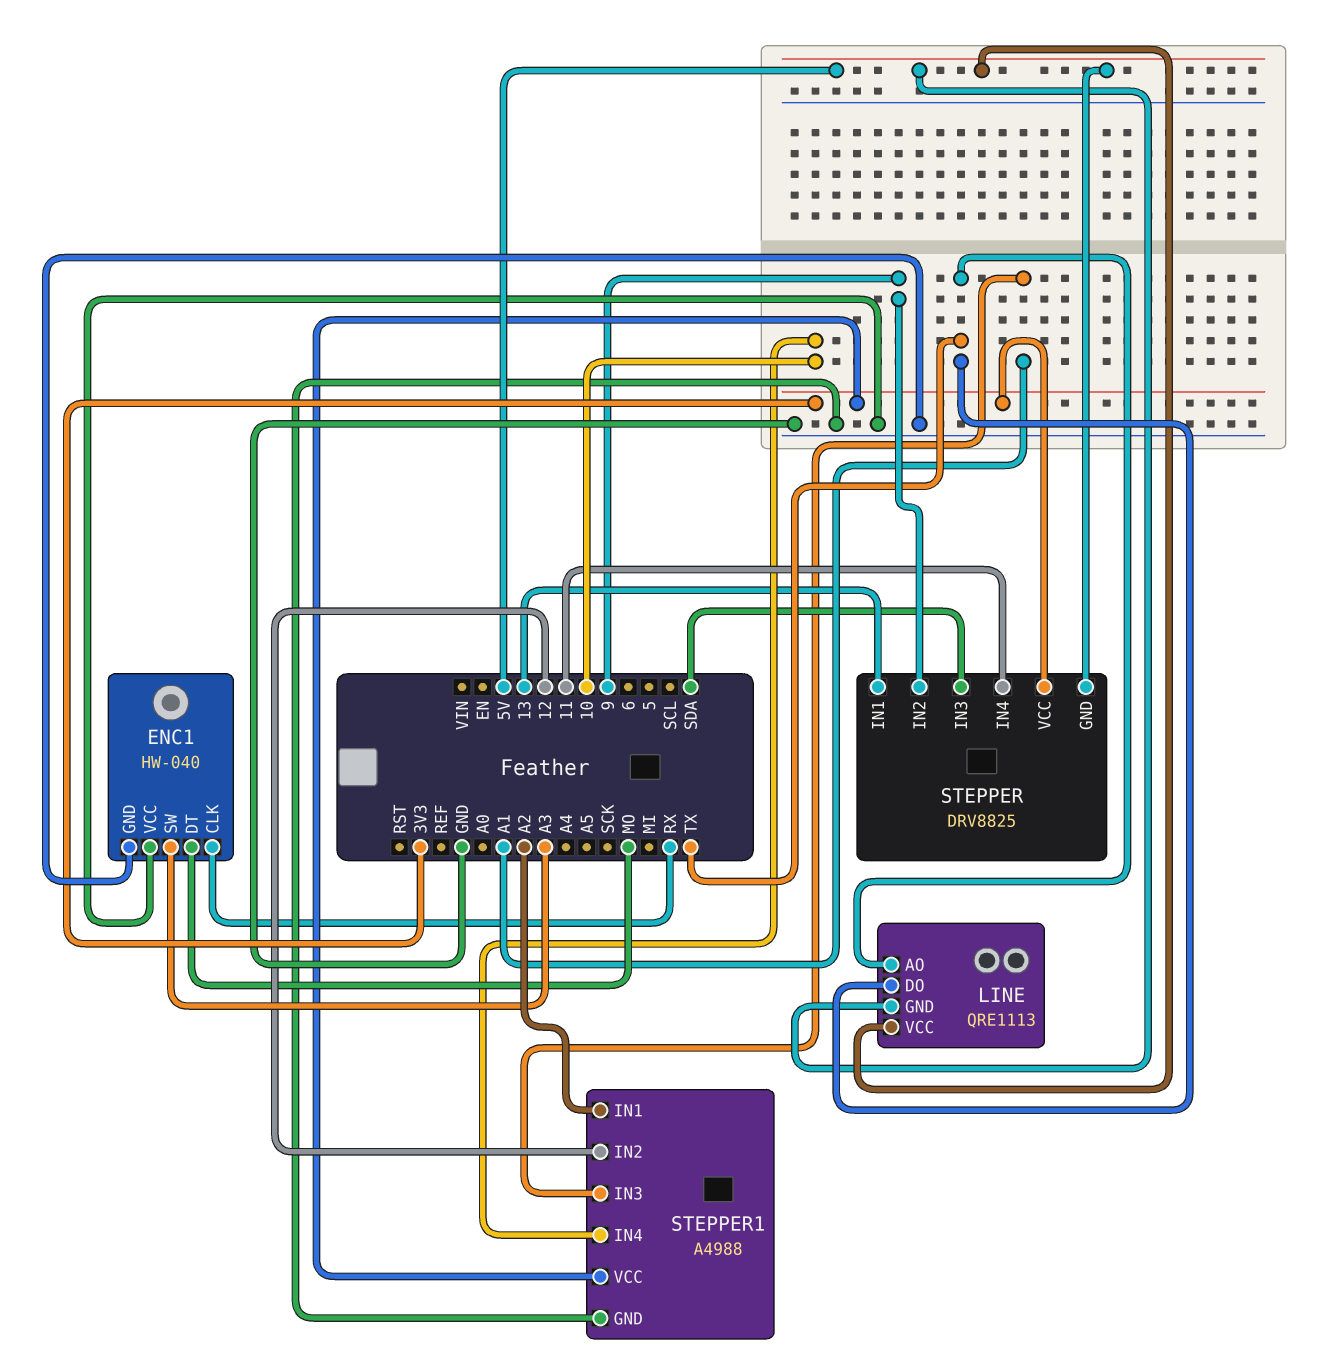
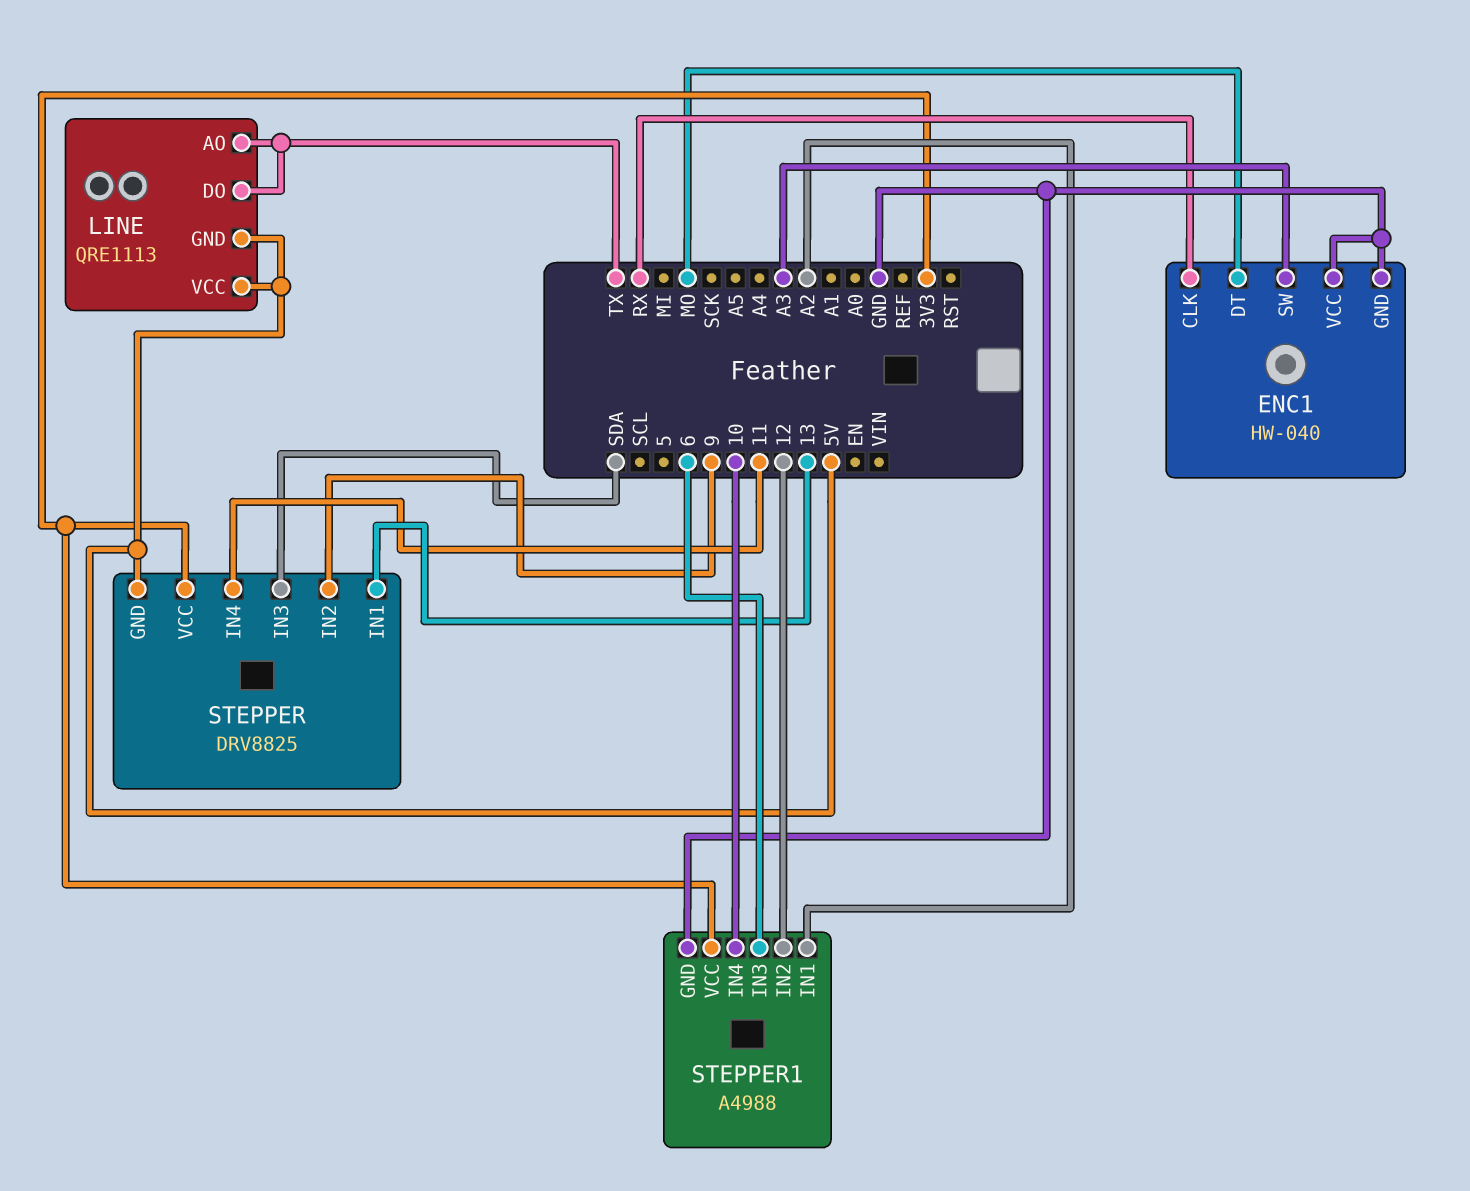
STEPPER1 pin IN3: A1 -> 6

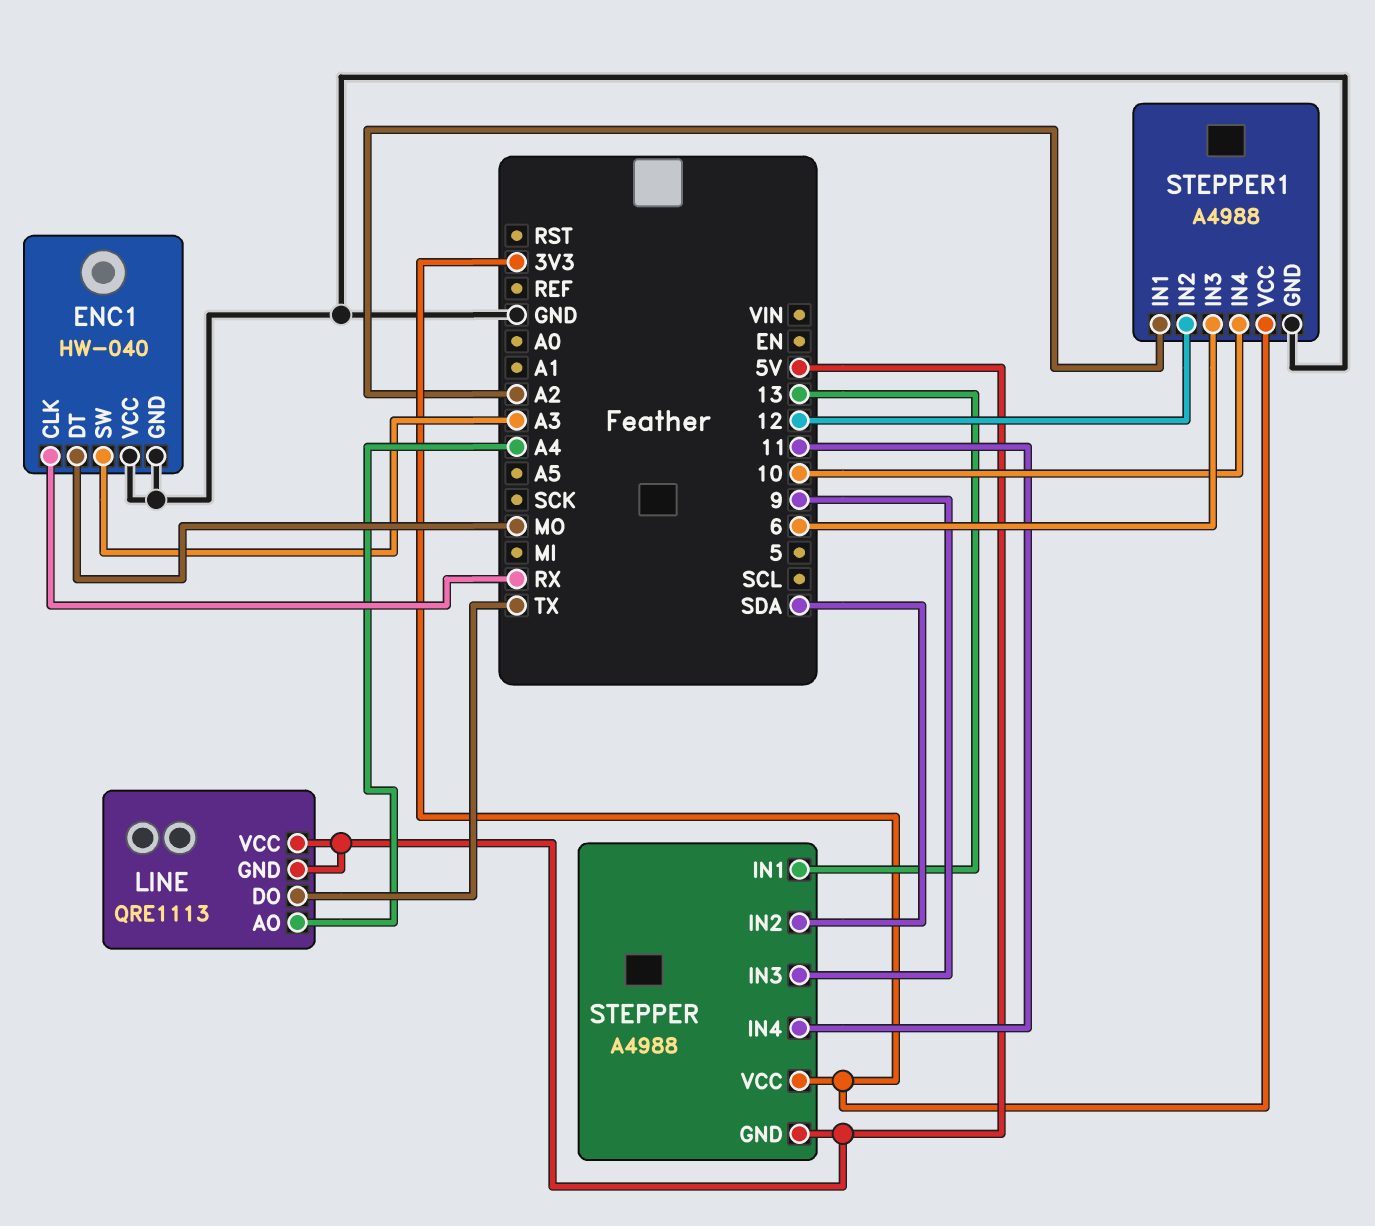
LINE pin AO: TX -> A4
STEPPER: DRV8825 -> A4988
STEPPER pin IN2: 9 -> SDA
STEPPER pin IN3: SDA -> 9

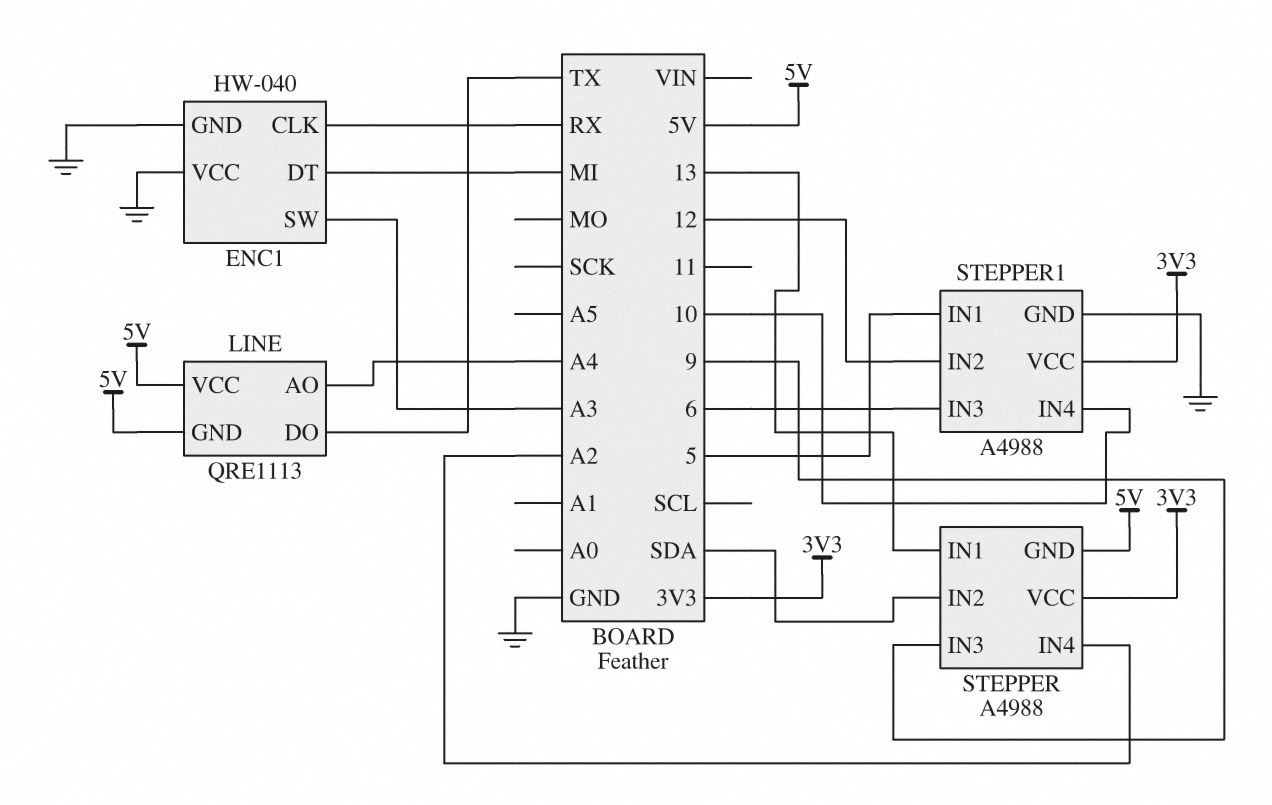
ENC1 pin DT: MO -> MI
STEPPER pin IN4: 11 -> A2
STEPPER1 pin IN1: A2 -> 5

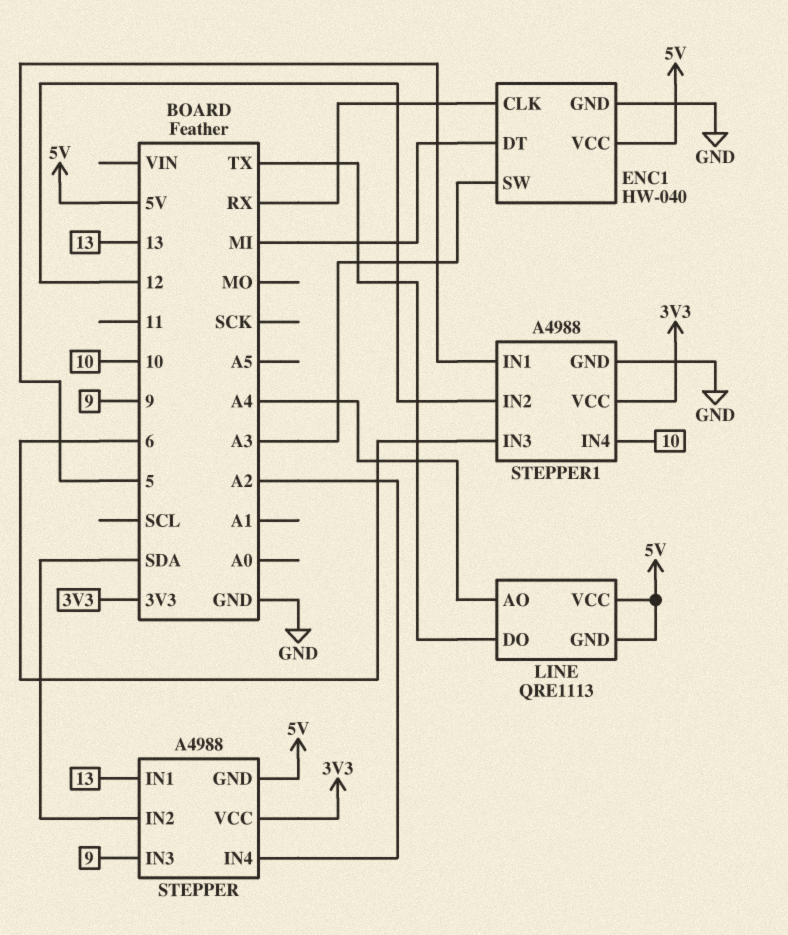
ENC1 pin VCC: GND -> 5V

